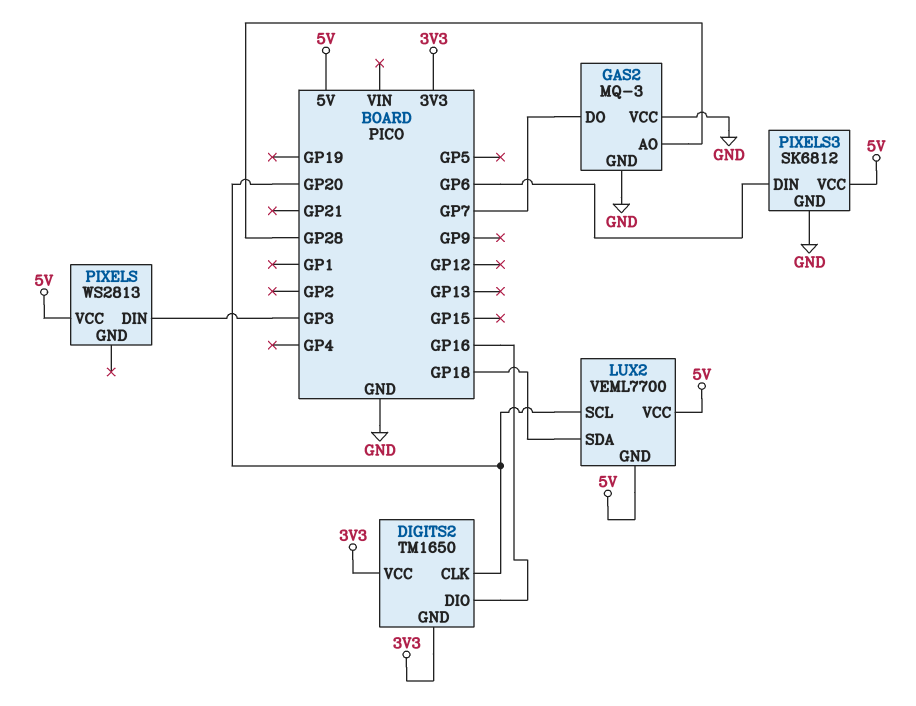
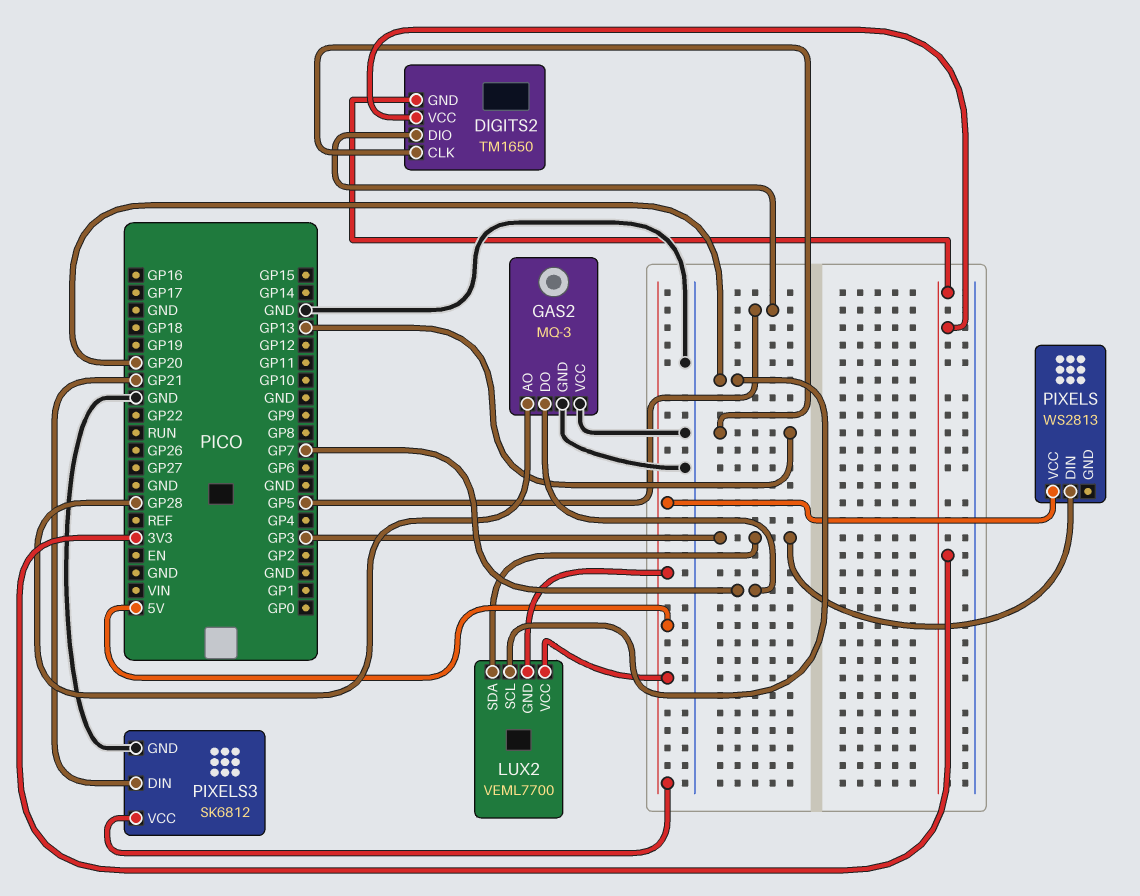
DIGITS2 pin CLK: GP20 -> GP13
DIGITS2 pin DIO: GP16 -> GP5
LUX2 pin SDA: GP18 -> GP3
PIXELS3 pin DIN: GP6 -> GP21

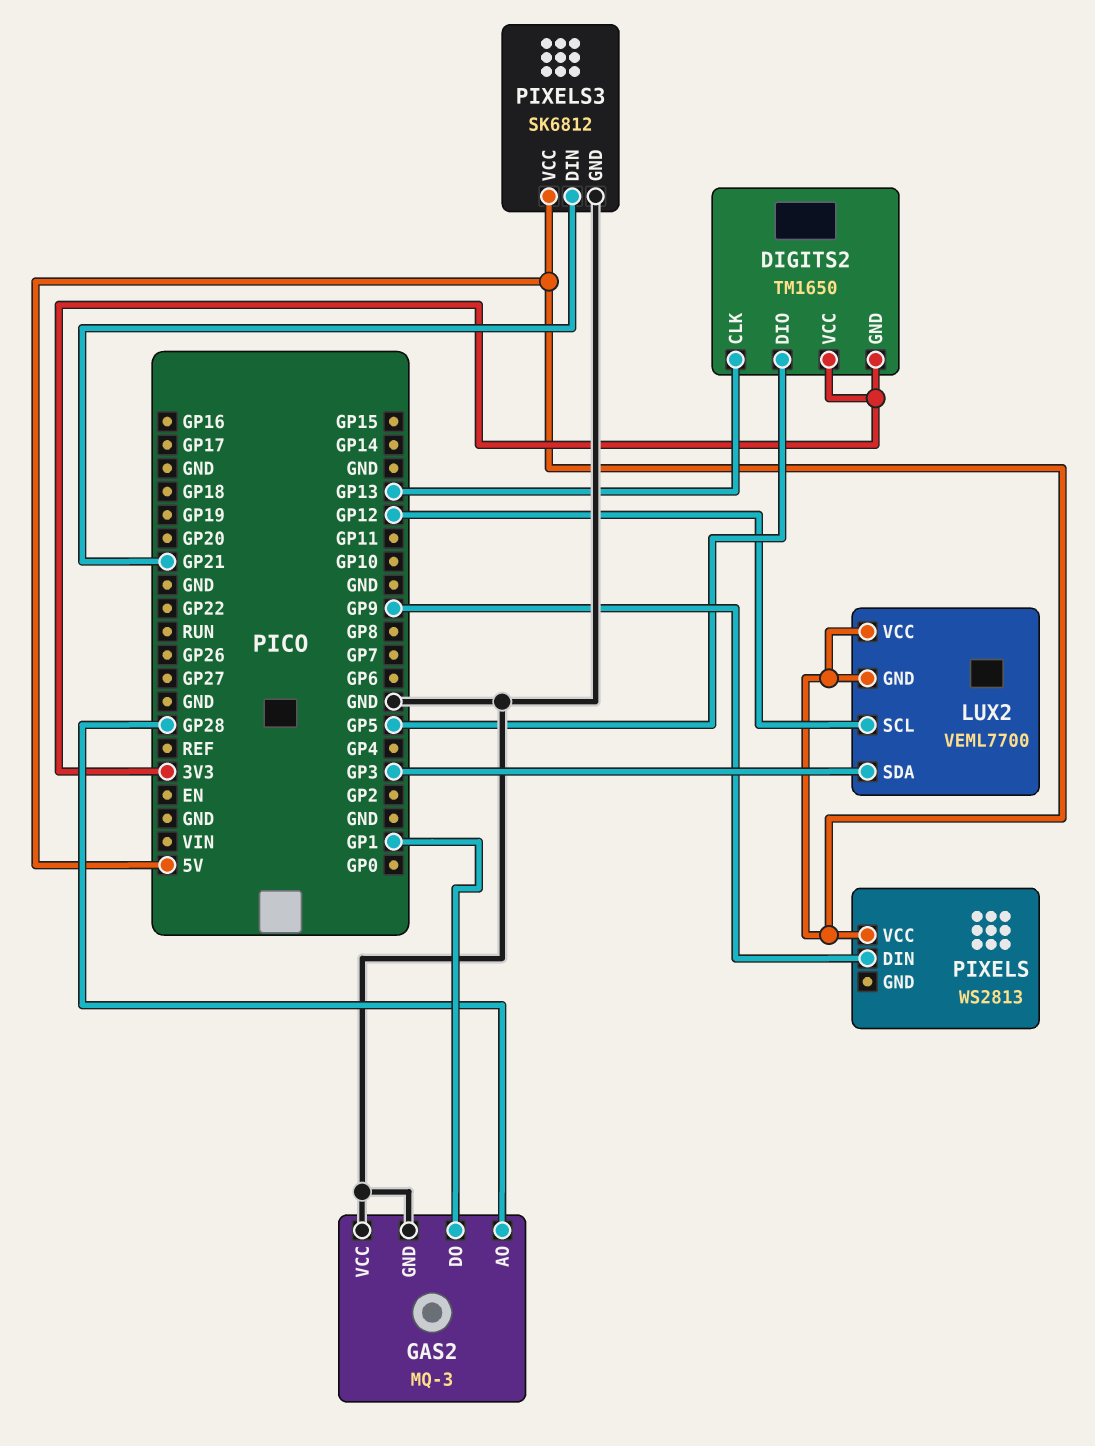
GAS2 pin DO: GP7 -> GP1
LUX2 pin SCL: GP20 -> GP12
PIXELS pin DIN: GP3 -> GP9

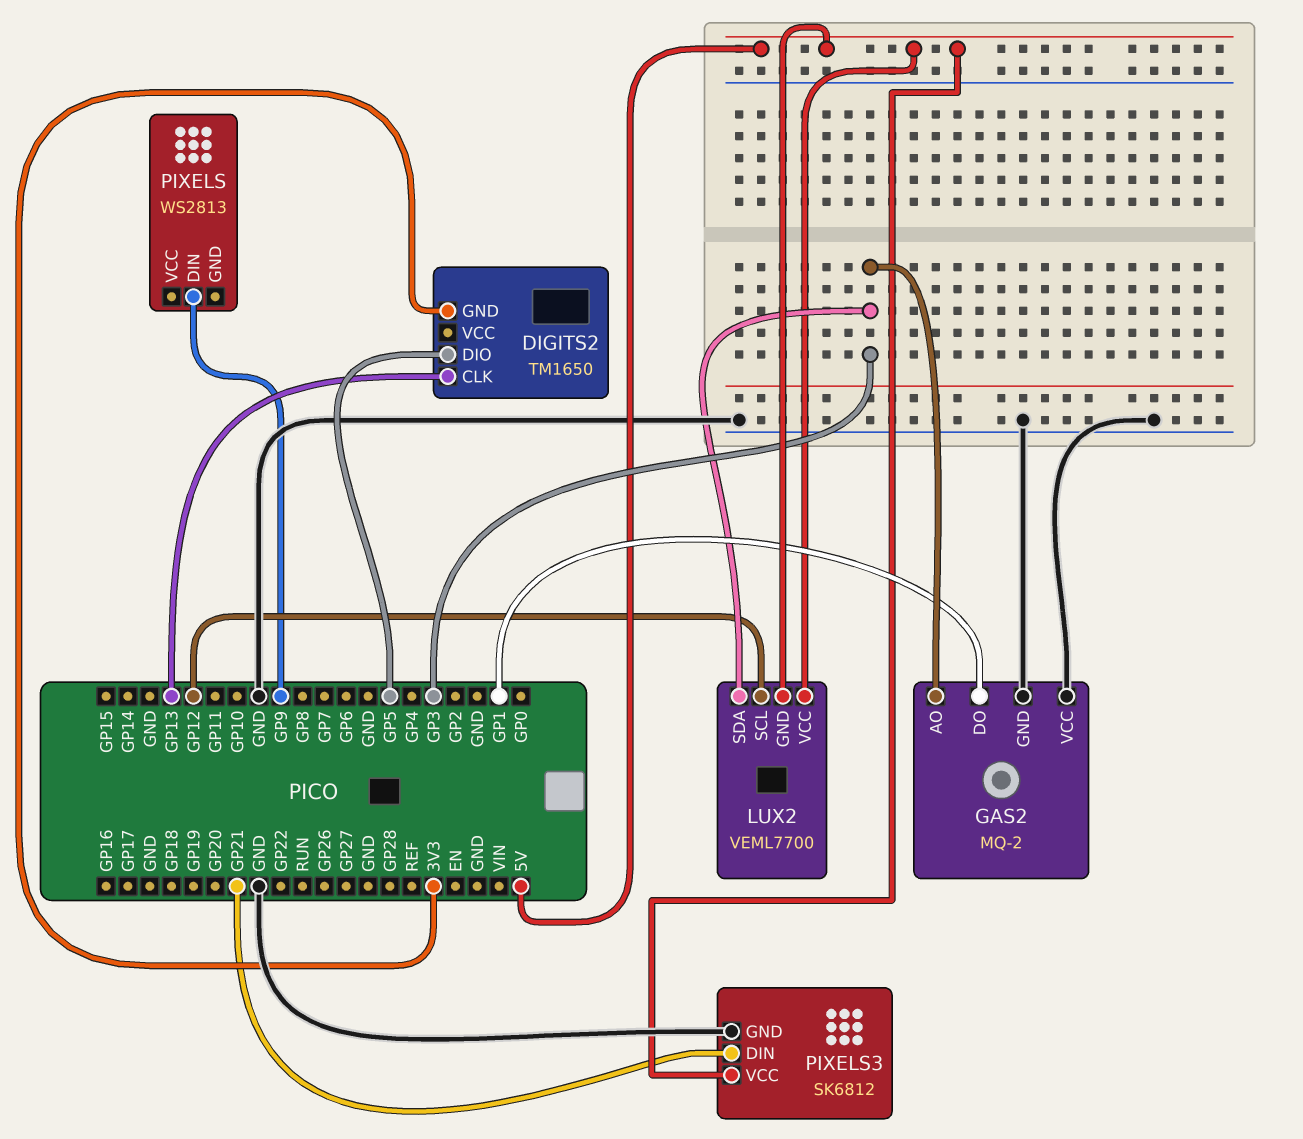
DIGITS2 pin VCC: 3V3 -> none
GAS2: MQ-3 -> MQ-2
GAS2 pin AO: GP28 -> GP3
PIXELS pin VCC: 5V -> none

